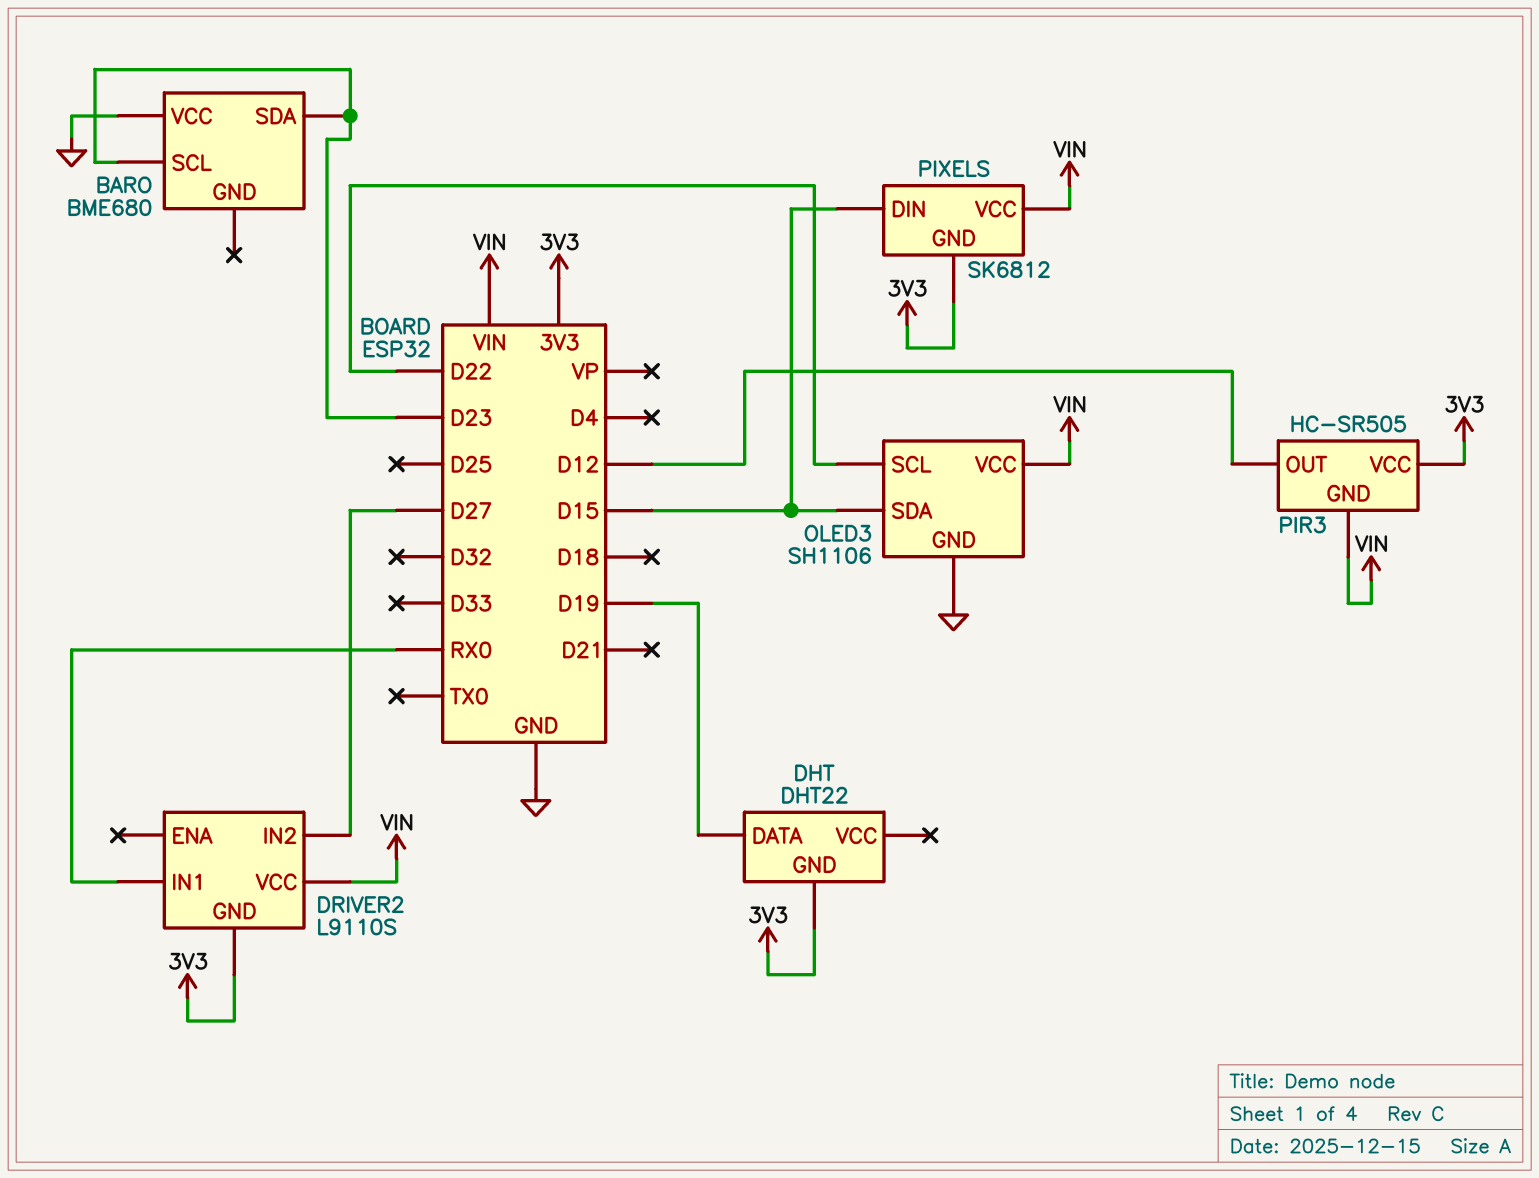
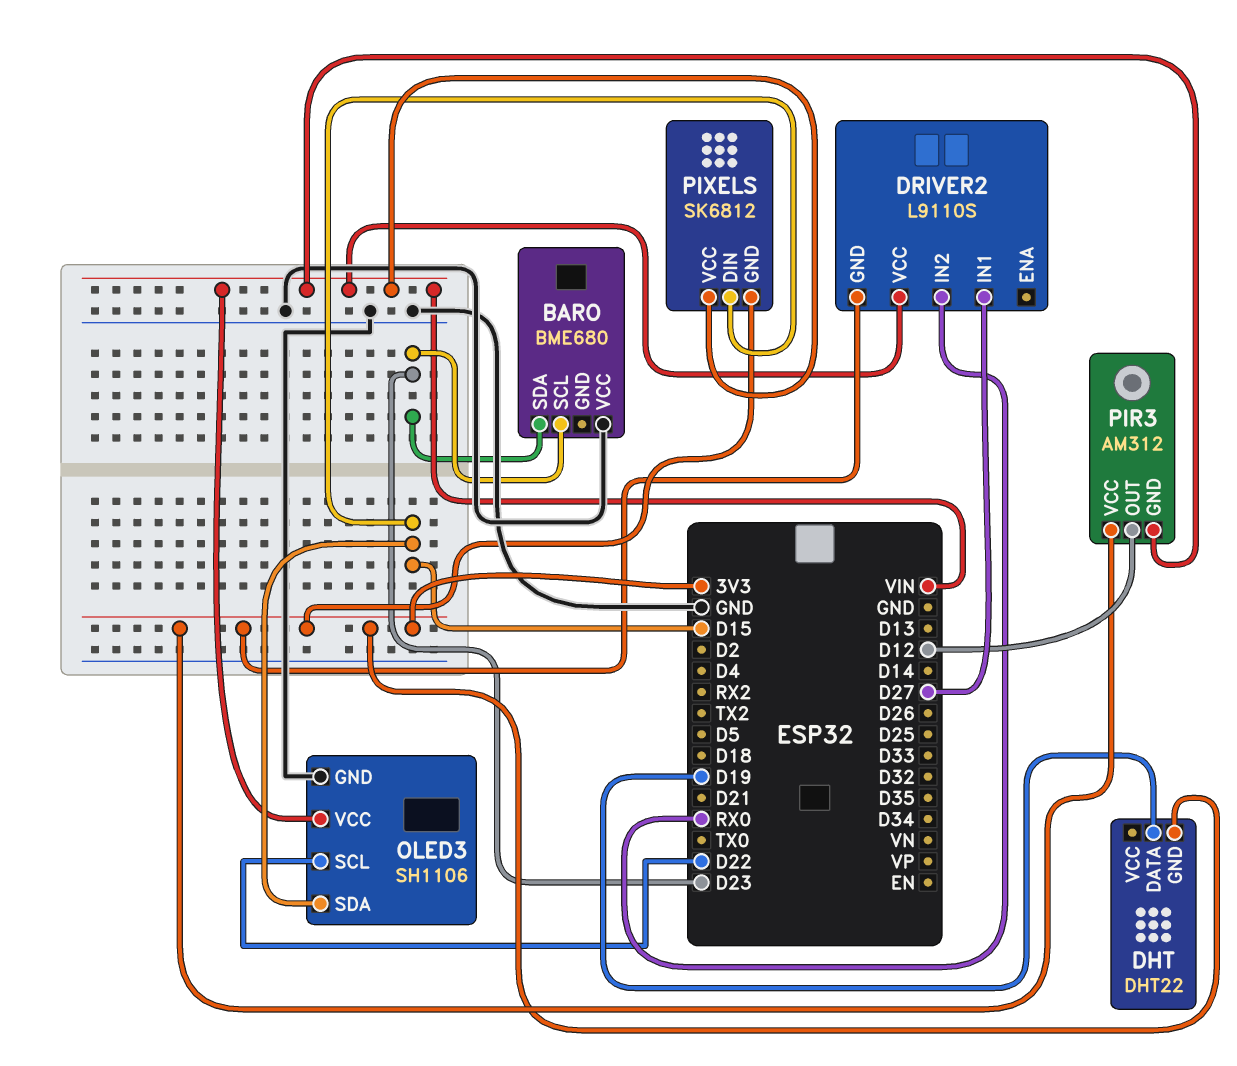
DRIVER2 pin IN1: RX0 -> D27
DRIVER2 pin IN2: D27 -> RX0
PIR3: HC-SR505 -> AM312

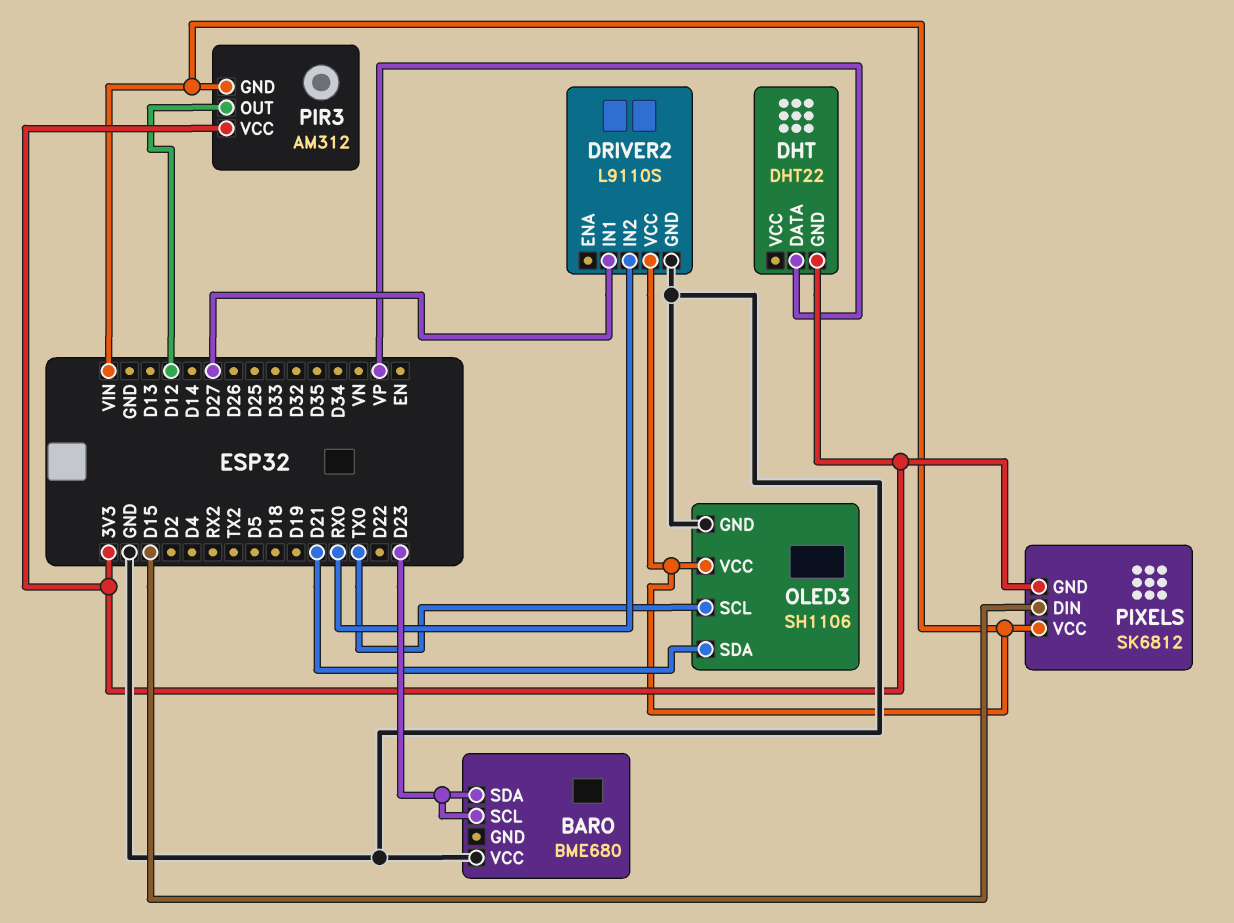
DHT pin DATA: D19 -> VP
DRIVER2 pin GND: 3V3 -> GND
OLED3 pin SCL: D22 -> TX0
OLED3 pin SDA: D15 -> D21

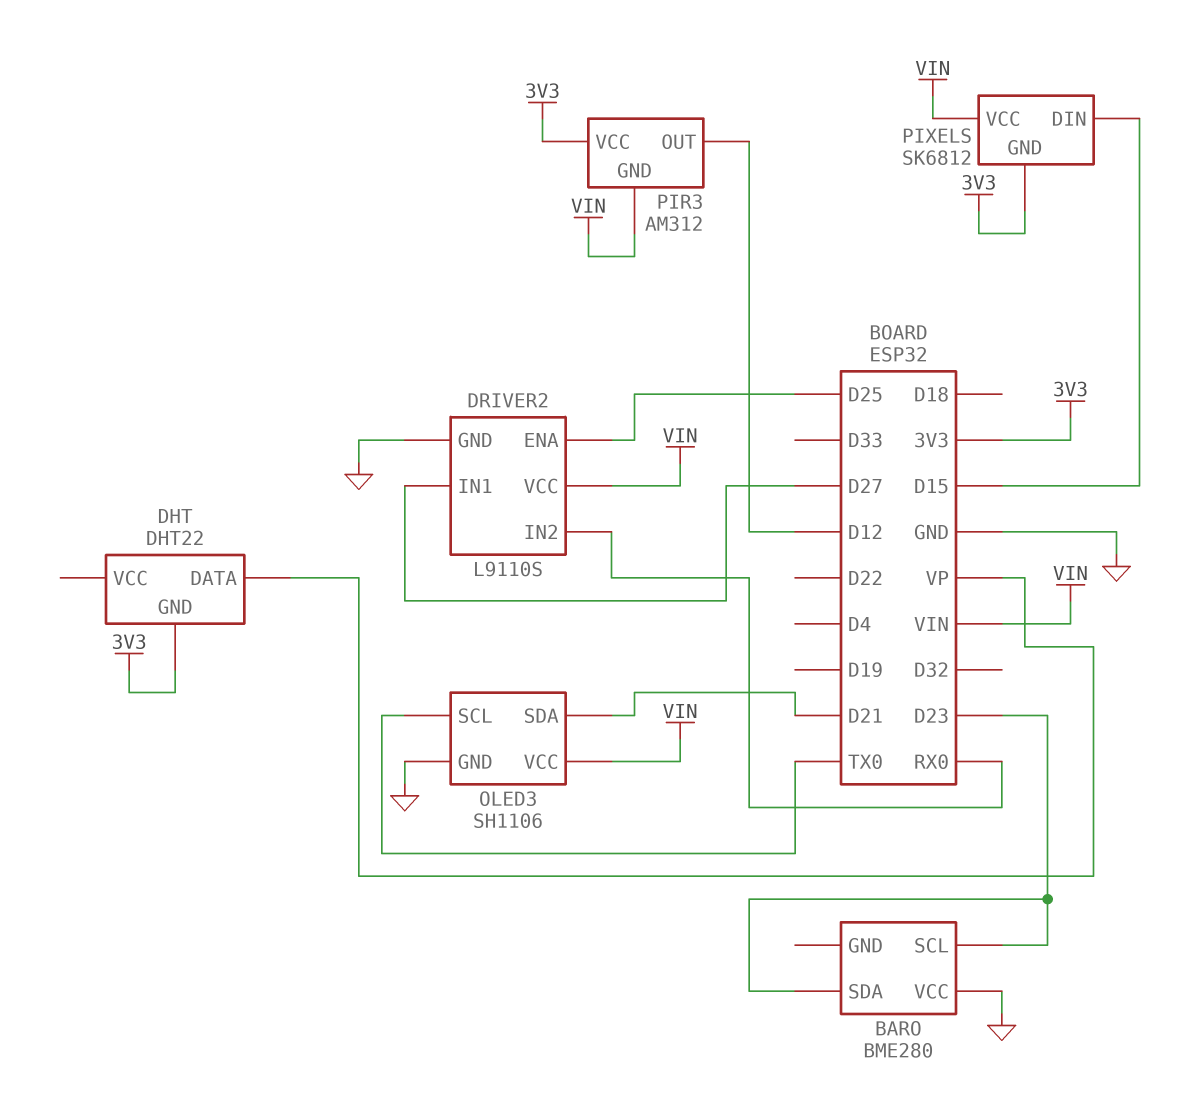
BARO: BME680 -> BME280
DRIVER2 pin ENA: none -> D25

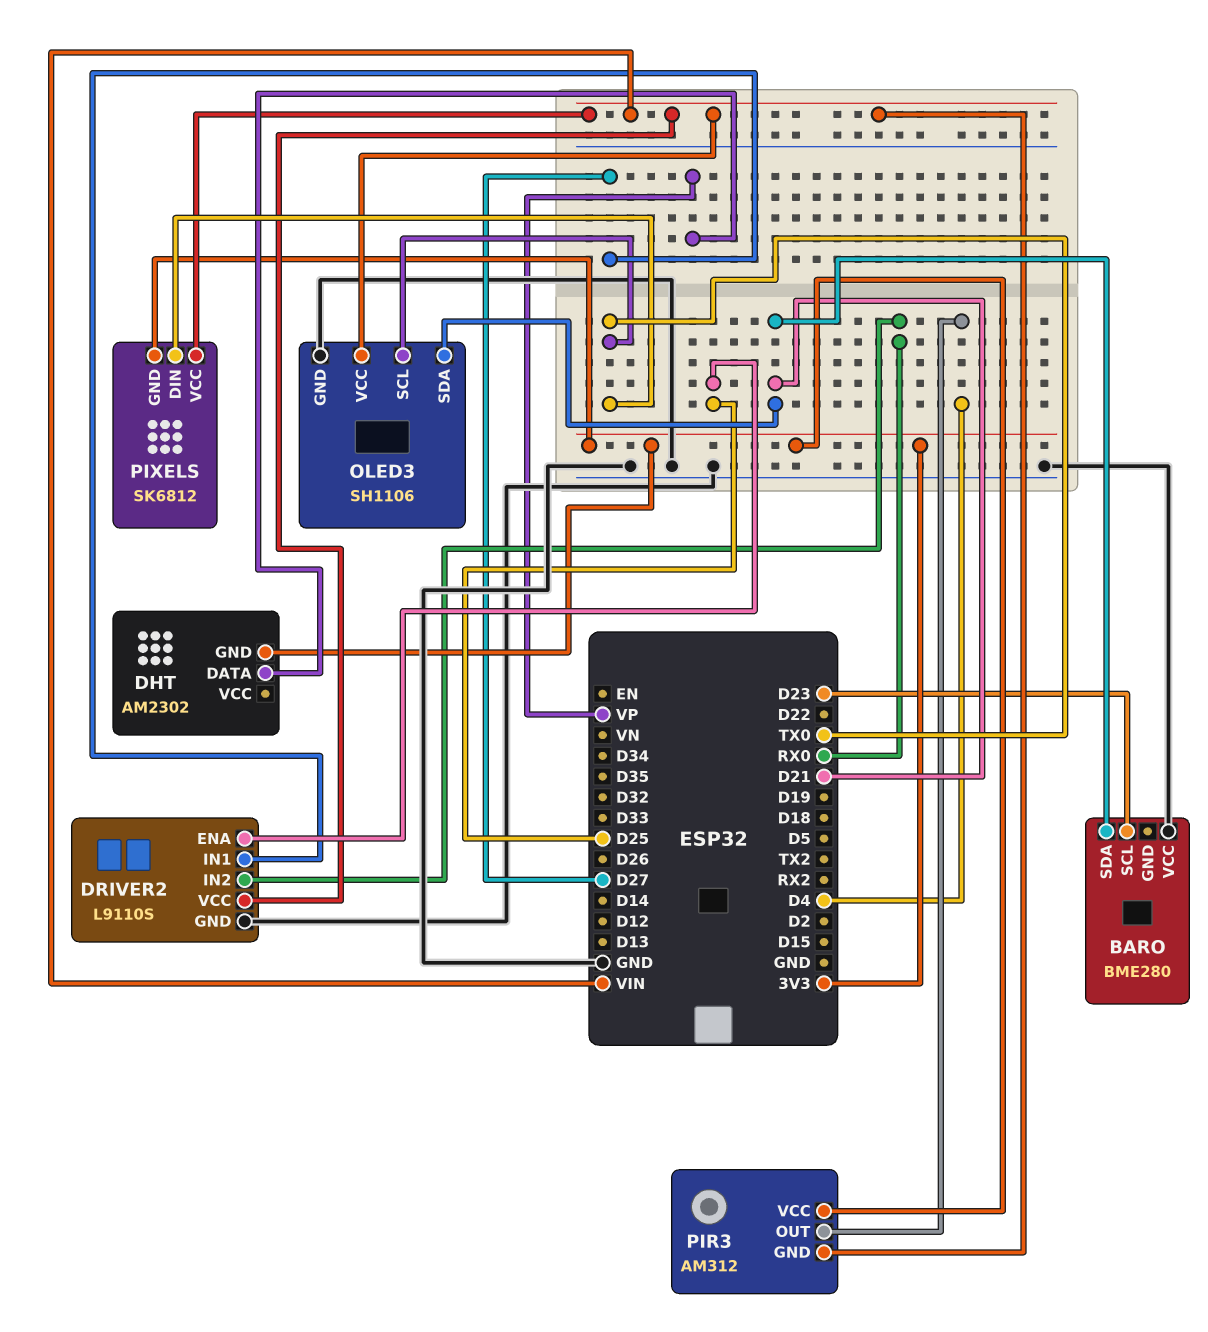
BARO pin SDA: D23 -> D21
DHT: DHT22 -> AM2302
PIR3 pin OUT: D12 -> D4
PIXELS pin DIN: D15 -> TX0

